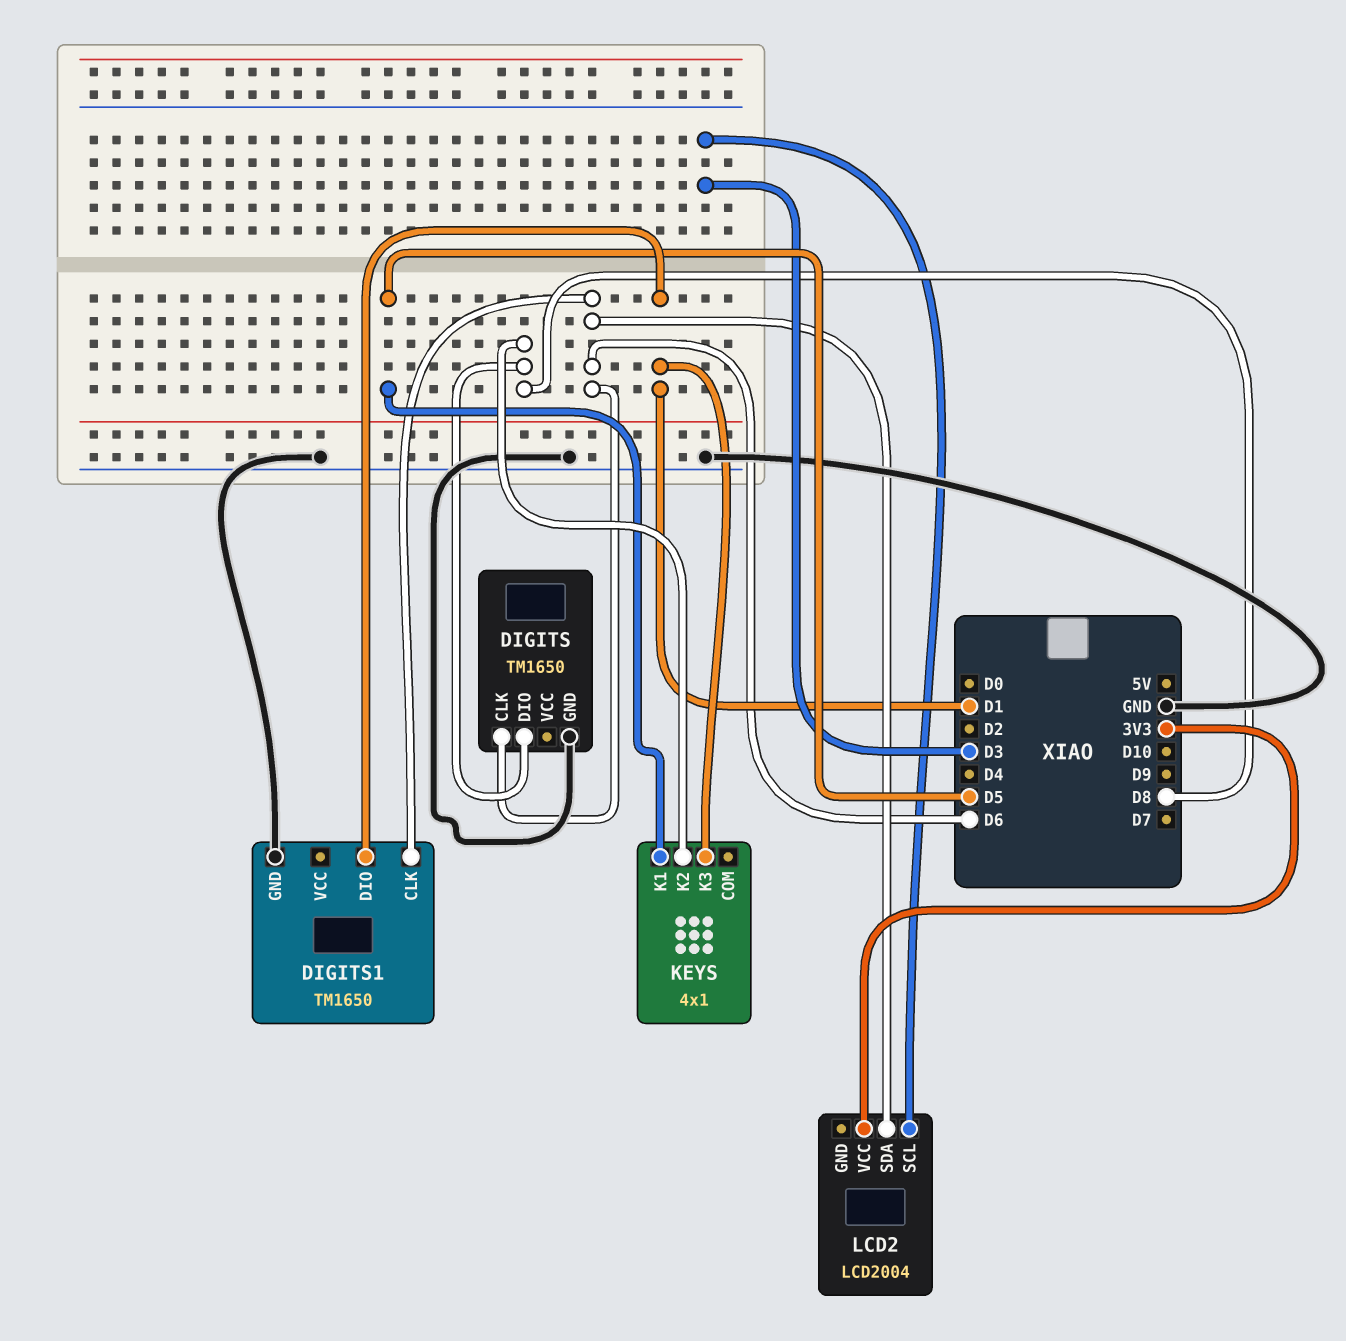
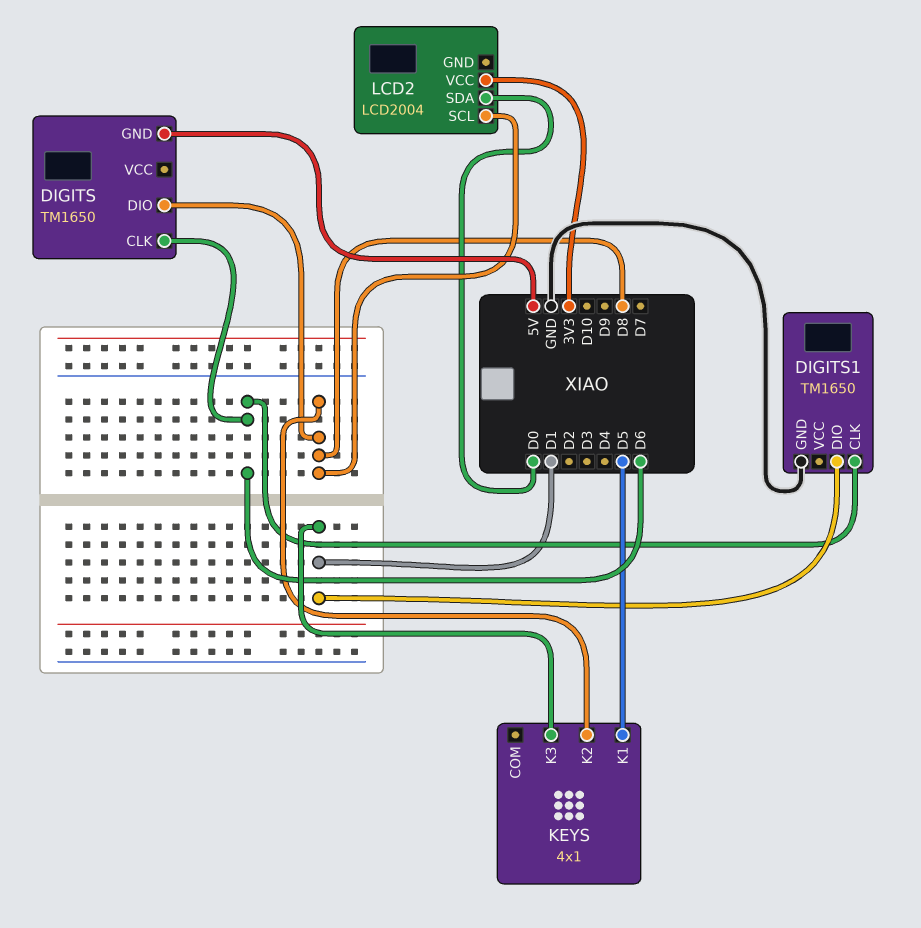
DIGITS pin GND: GND -> 5V
LCD2 pin SCL: D3 -> D8
LCD2 pin SDA: D6 -> D0

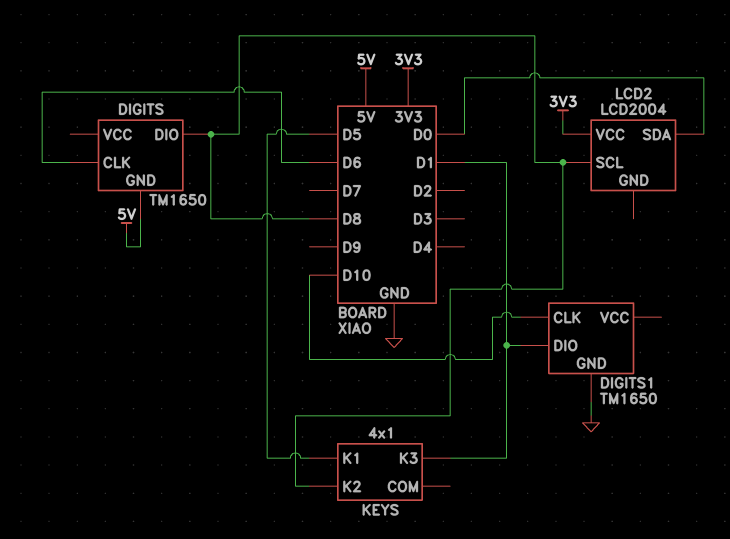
DIGITS1 pin CLK: D6 -> D10

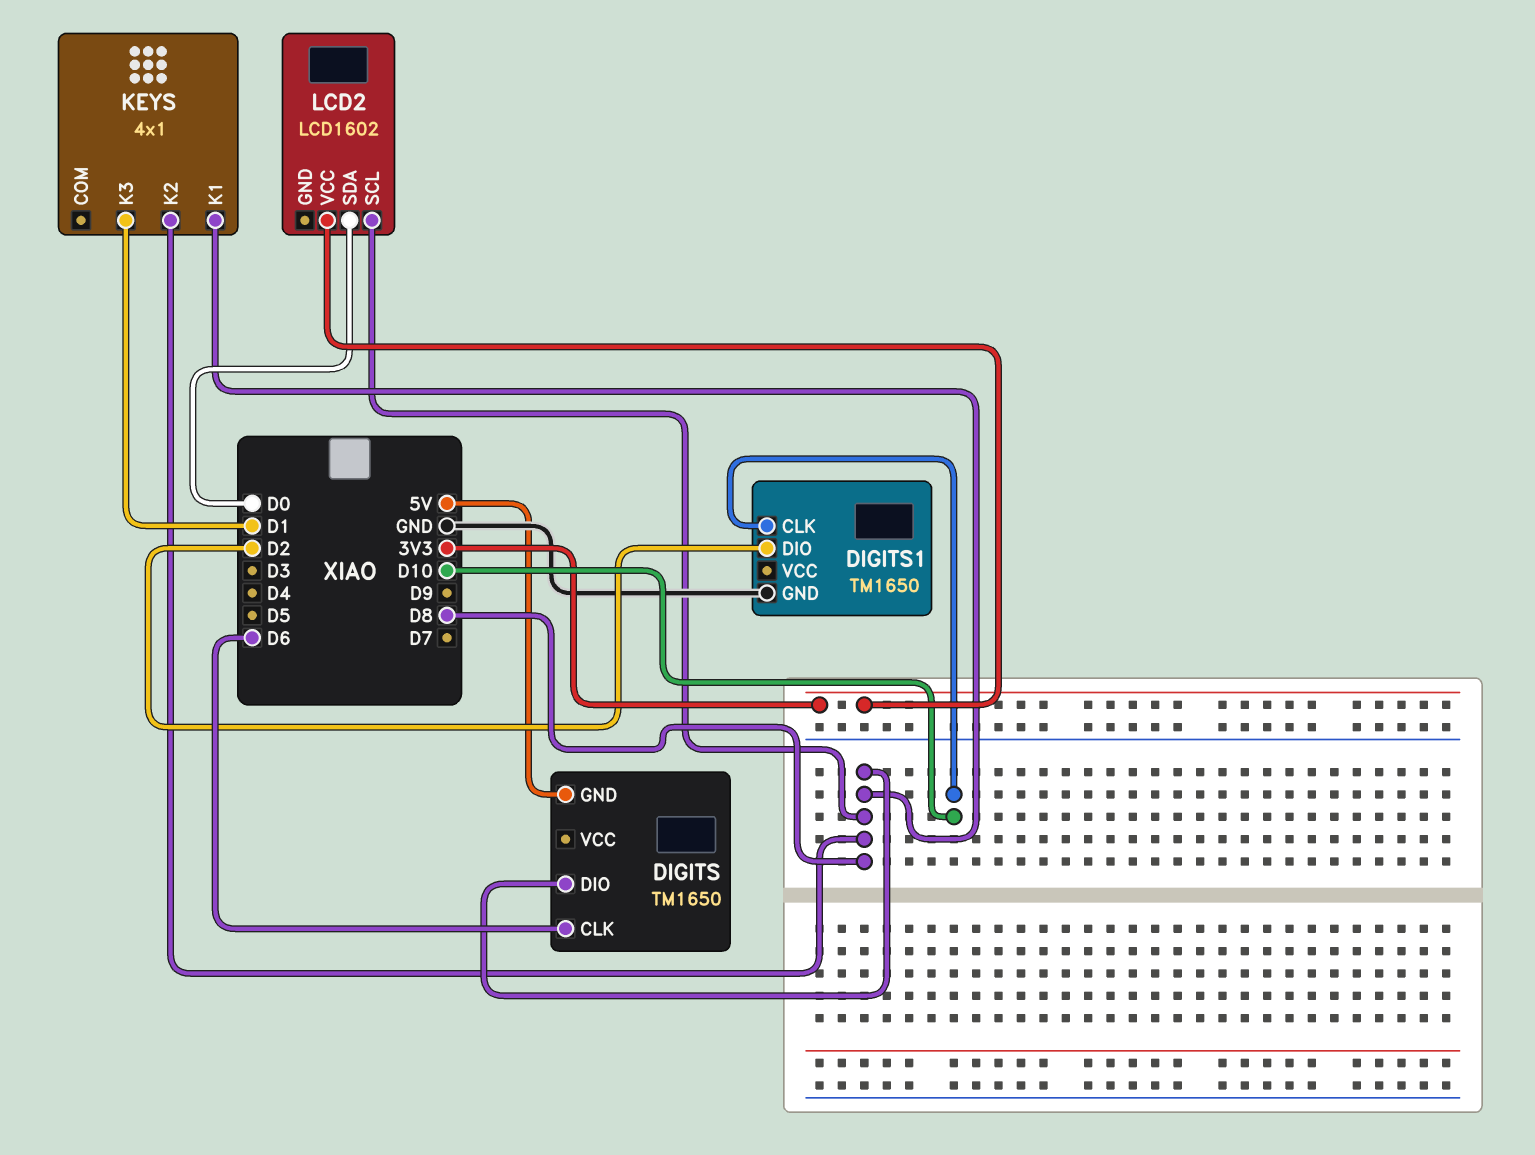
DIGITS1 pin DIO: D1 -> D2
KEYS pin K1: D5 -> D8
LCD2: LCD2004 -> LCD1602

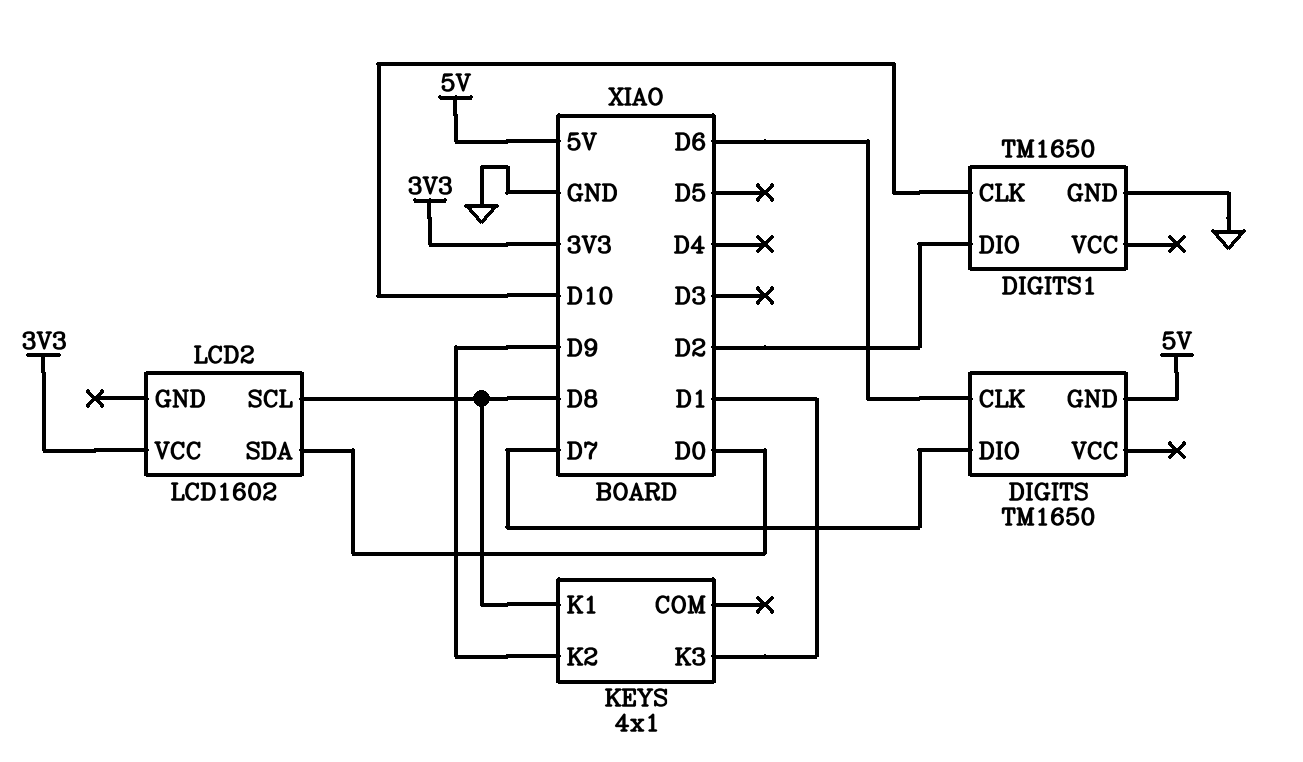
DIGITS pin DIO: D8 -> D7
KEYS pin K2: D8 -> D9

